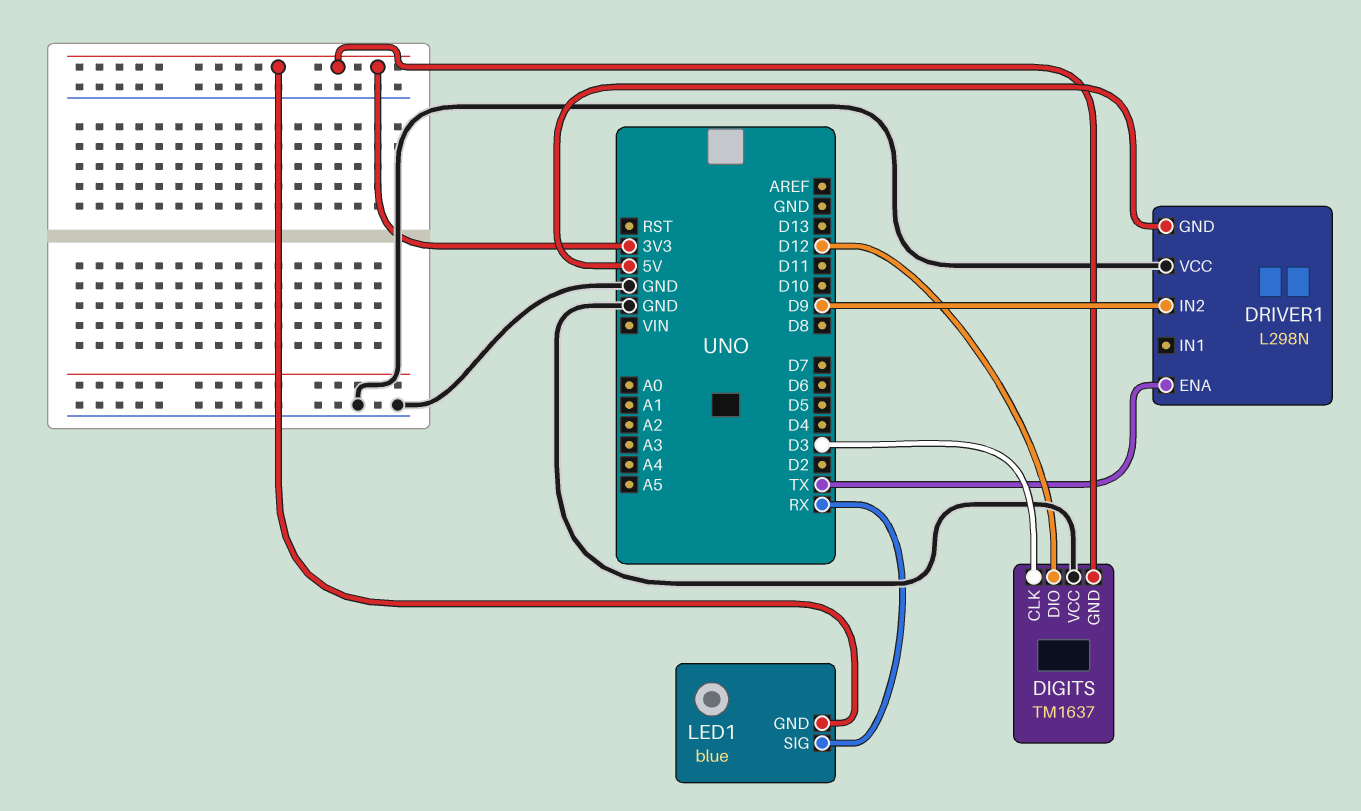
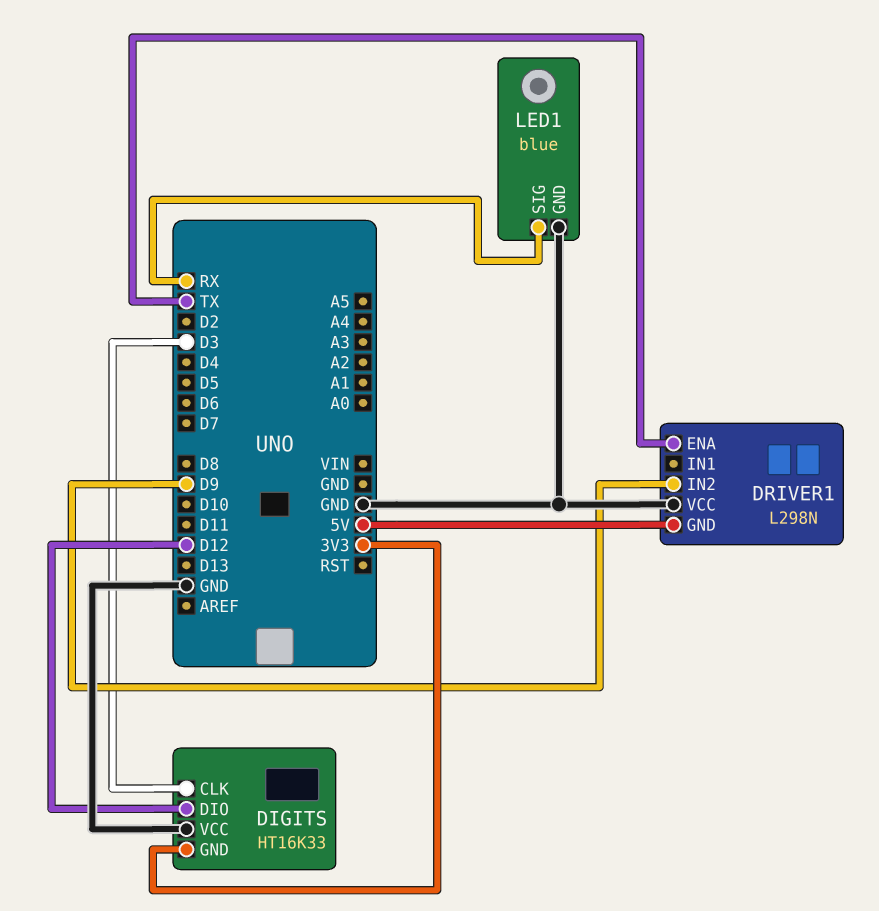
DIGITS: TM1637 -> HT16K33
LED1 pin GND: 3V3 -> GND

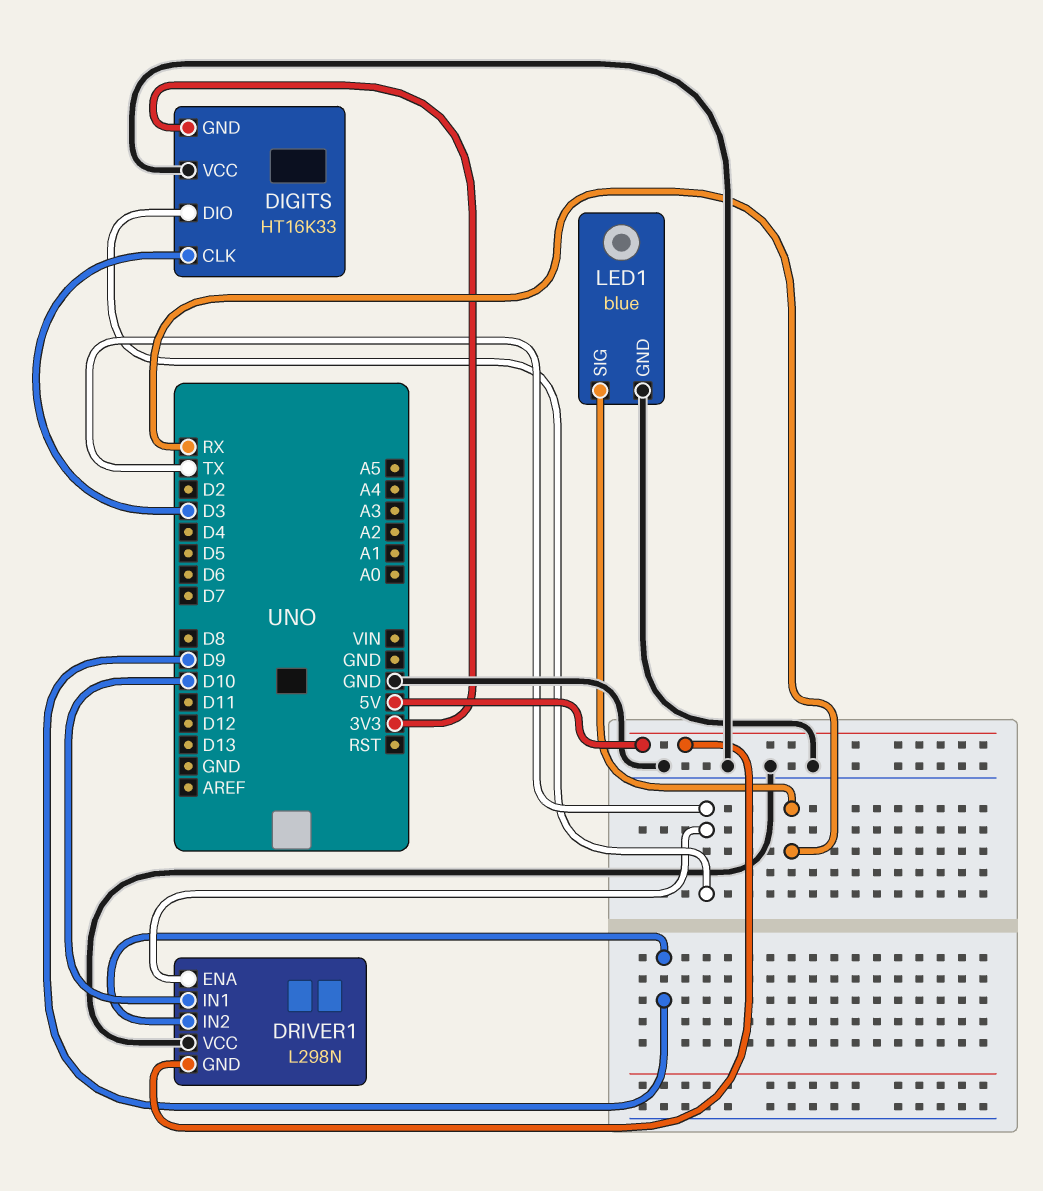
DIGITS pin DIO: D12 -> TX
DRIVER1 pin IN1: none -> D10

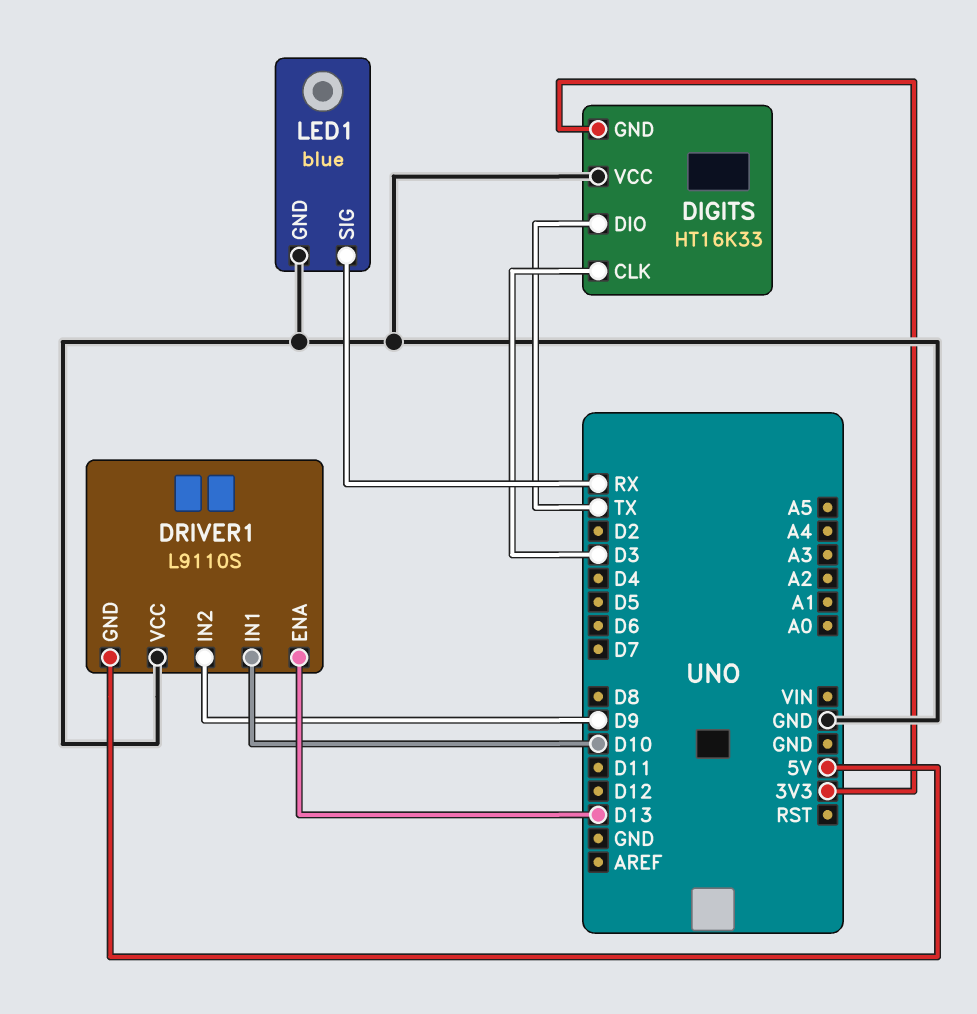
DRIVER1: L298N -> L9110S
DRIVER1 pin ENA: TX -> D13

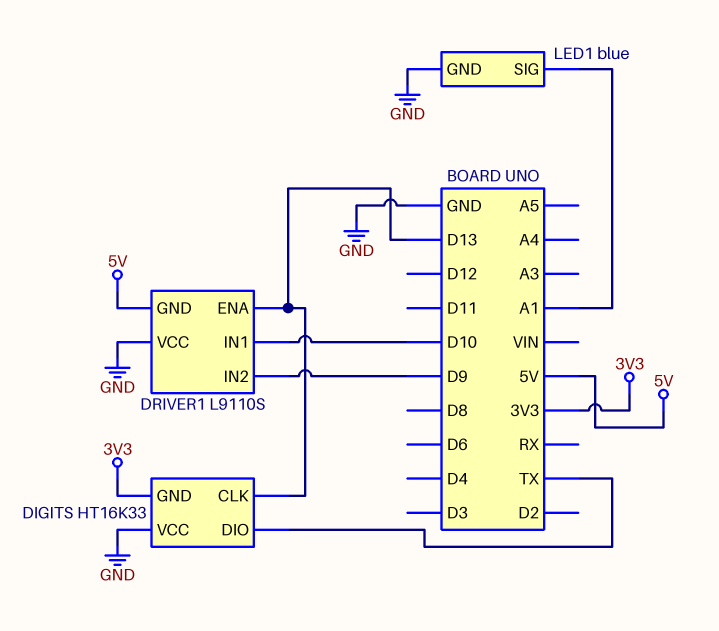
DIGITS pin CLK: D3 -> D13
LED1 pin SIG: RX -> A1

